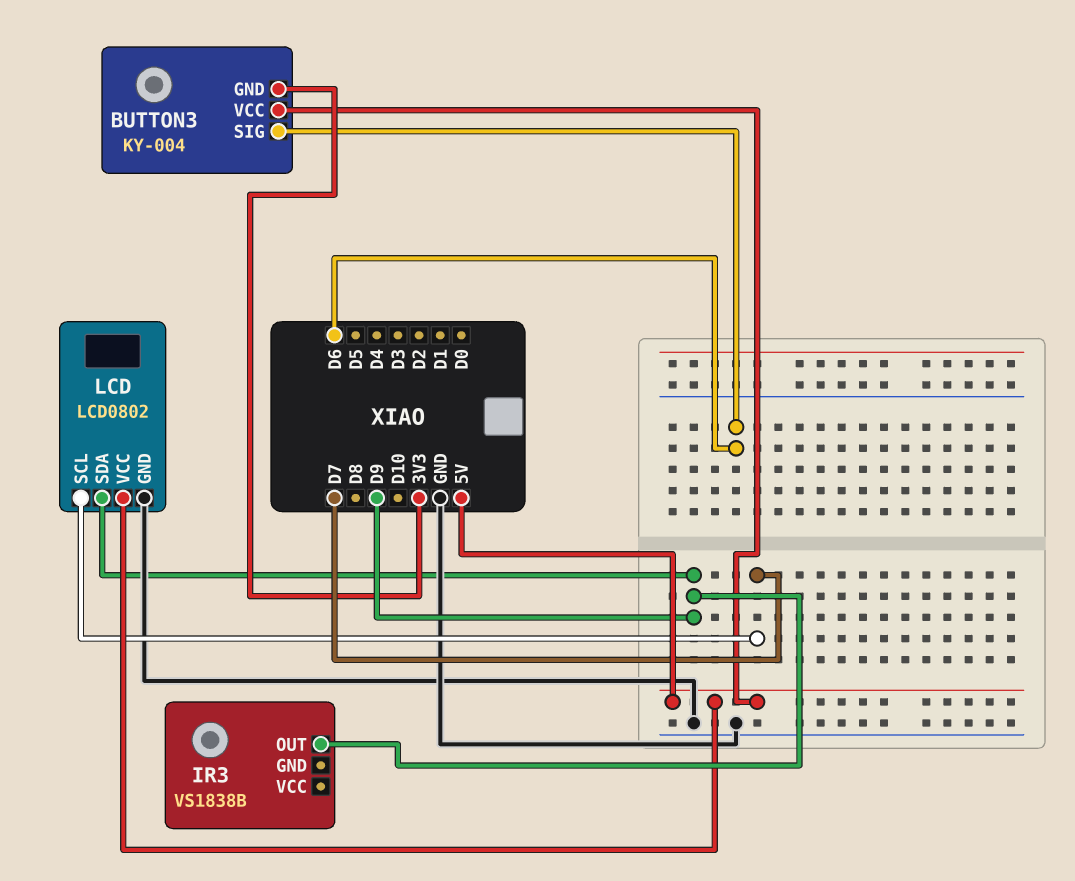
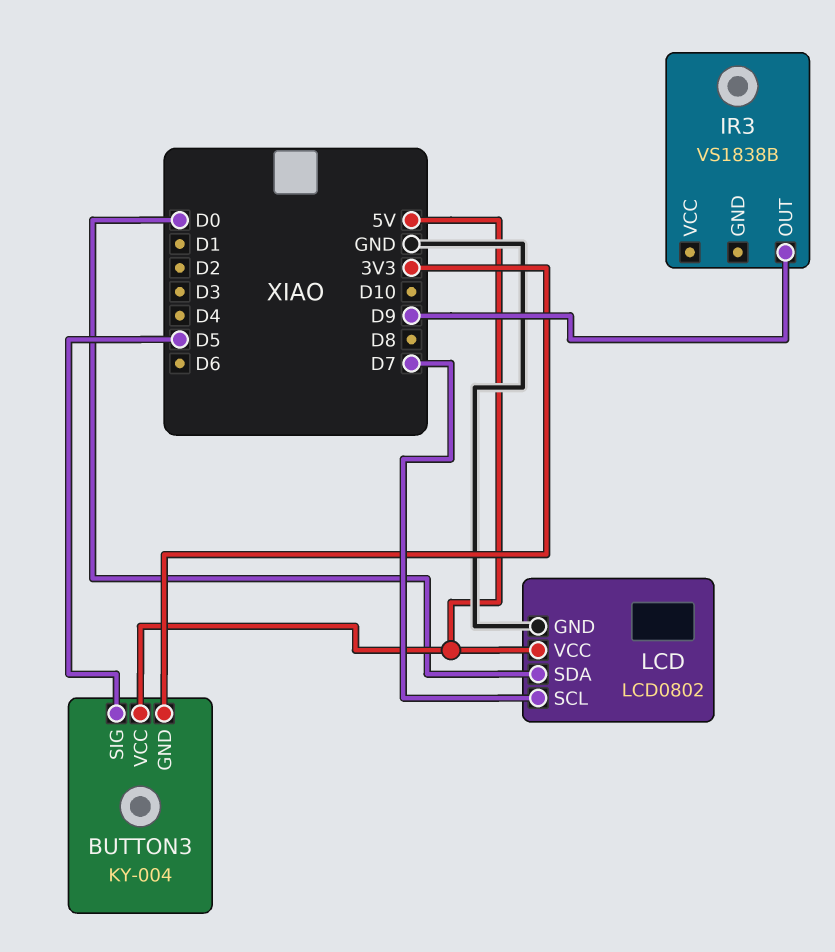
BUTTON3 pin SIG: D6 -> D5
LCD pin SDA: D9 -> D0

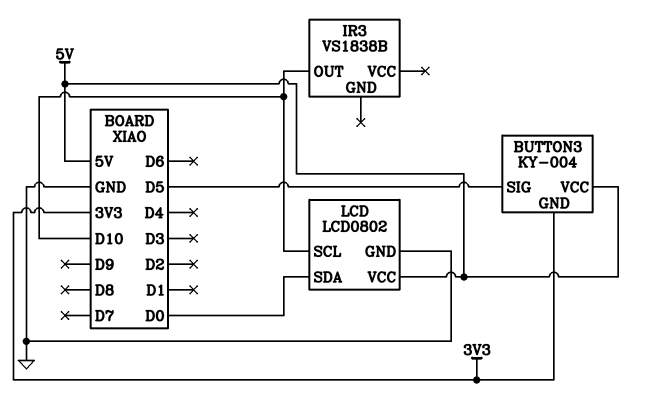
IR3 pin OUT: D9 -> D10
LCD pin SCL: D7 -> D10

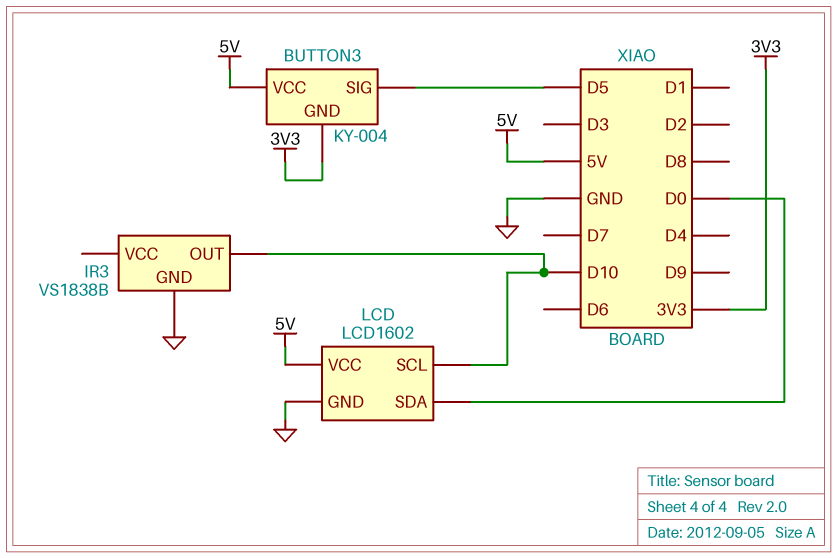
IR3 pin GND: none -> GND
LCD: LCD0802 -> LCD1602

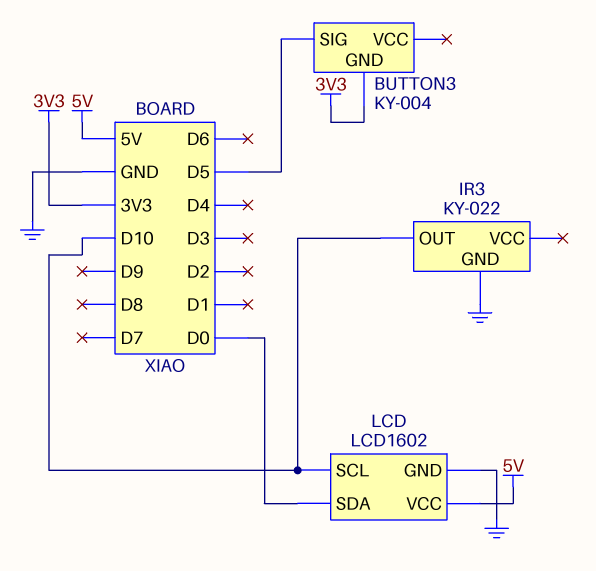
BUTTON3 pin VCC: 5V -> none
IR3: VS1838B -> KY-022

